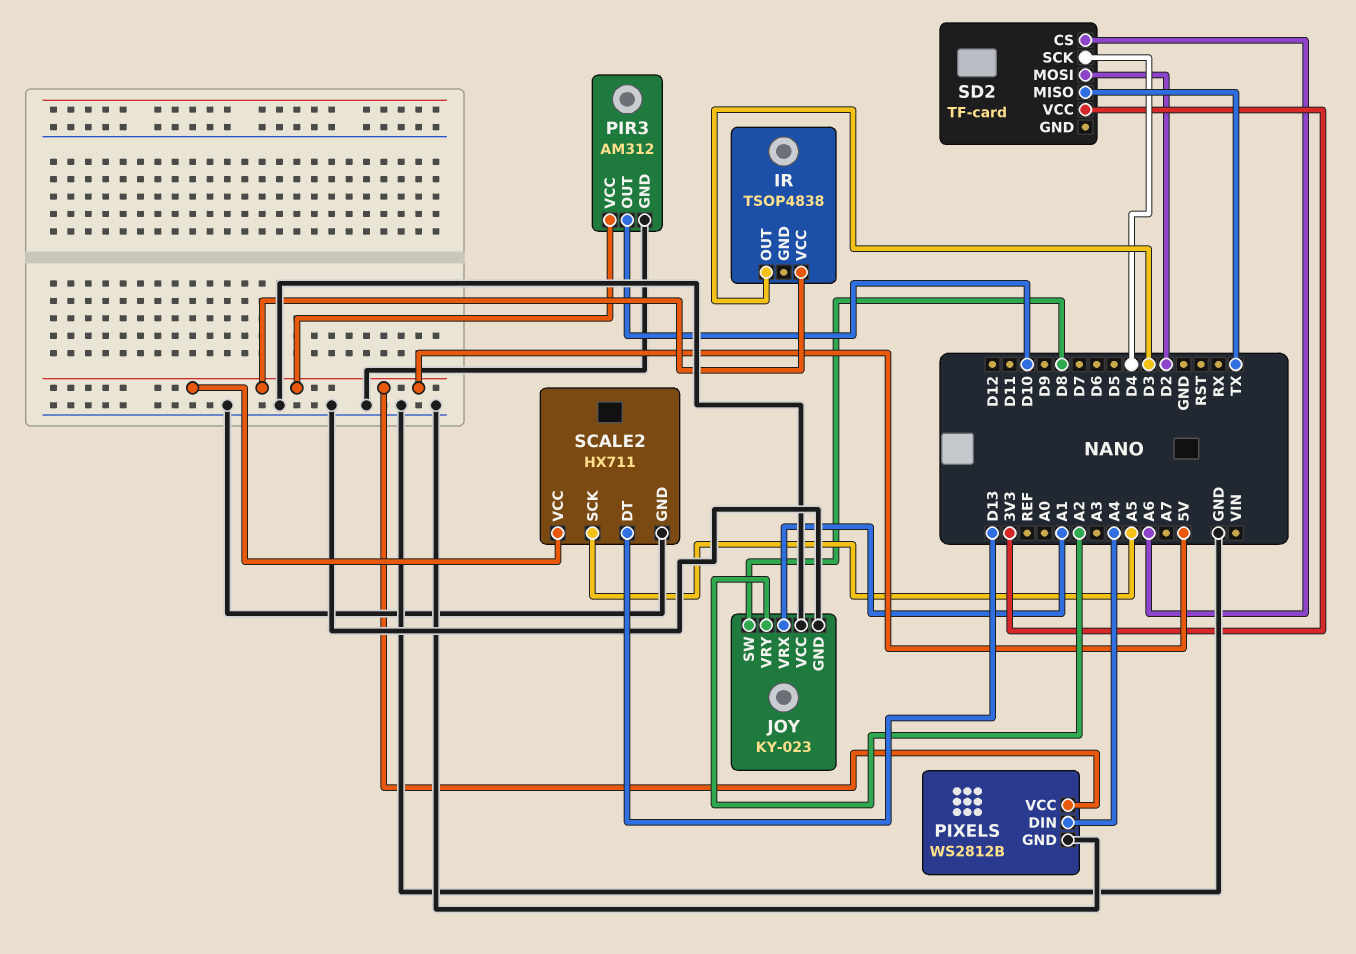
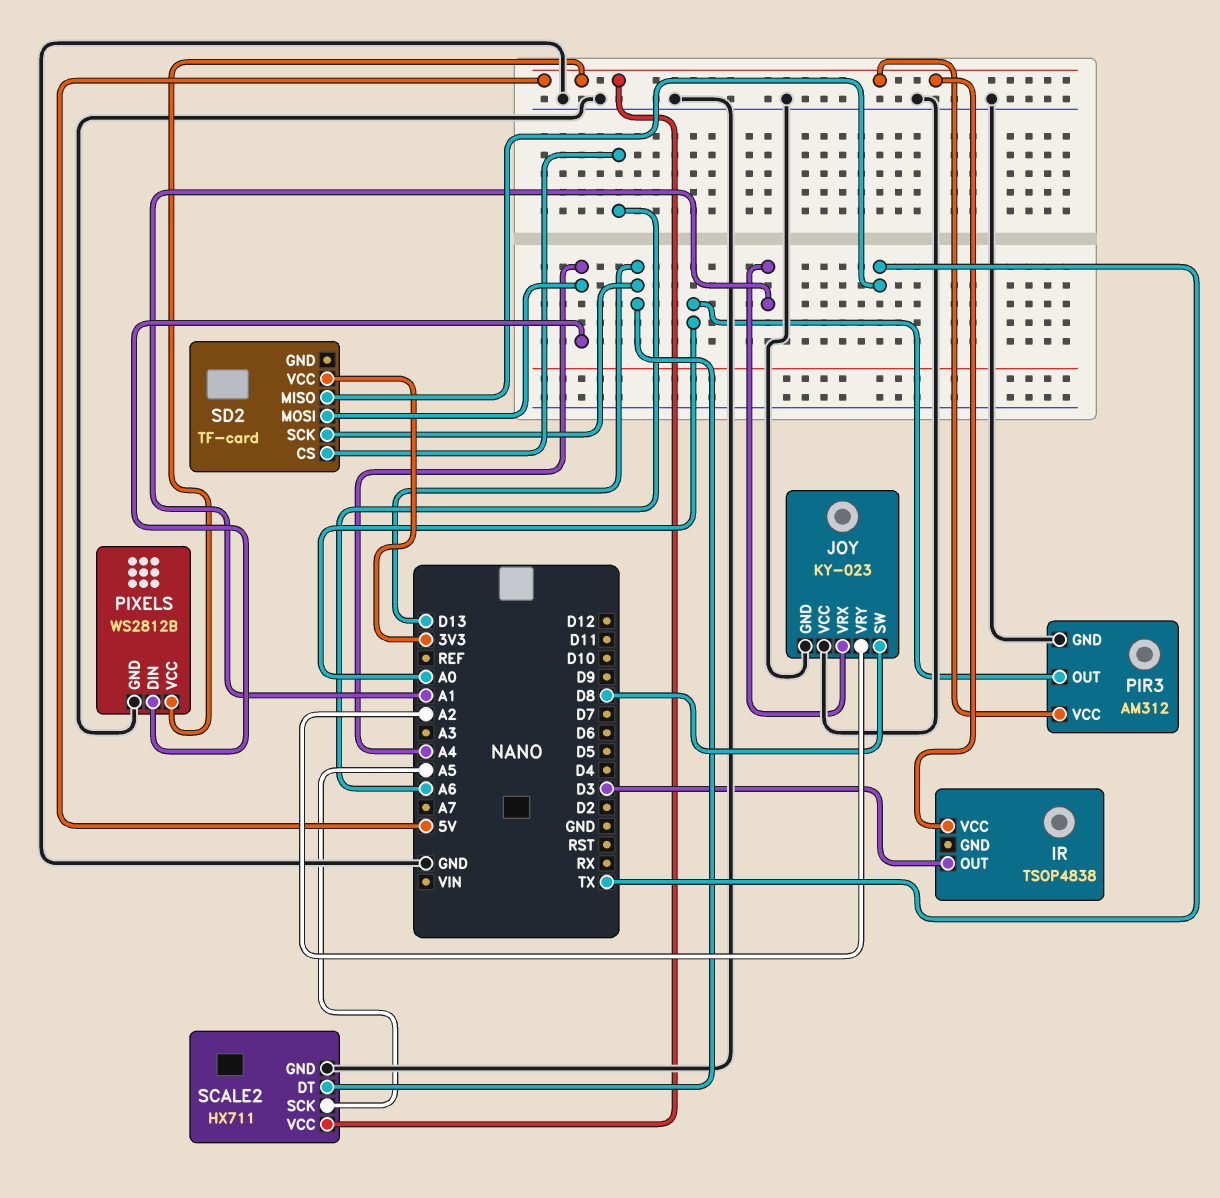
PIR3 pin OUT: D10 -> A0
SD2 pin MOSI: D2 -> A4
SD2 pin SCK: D4 -> D13

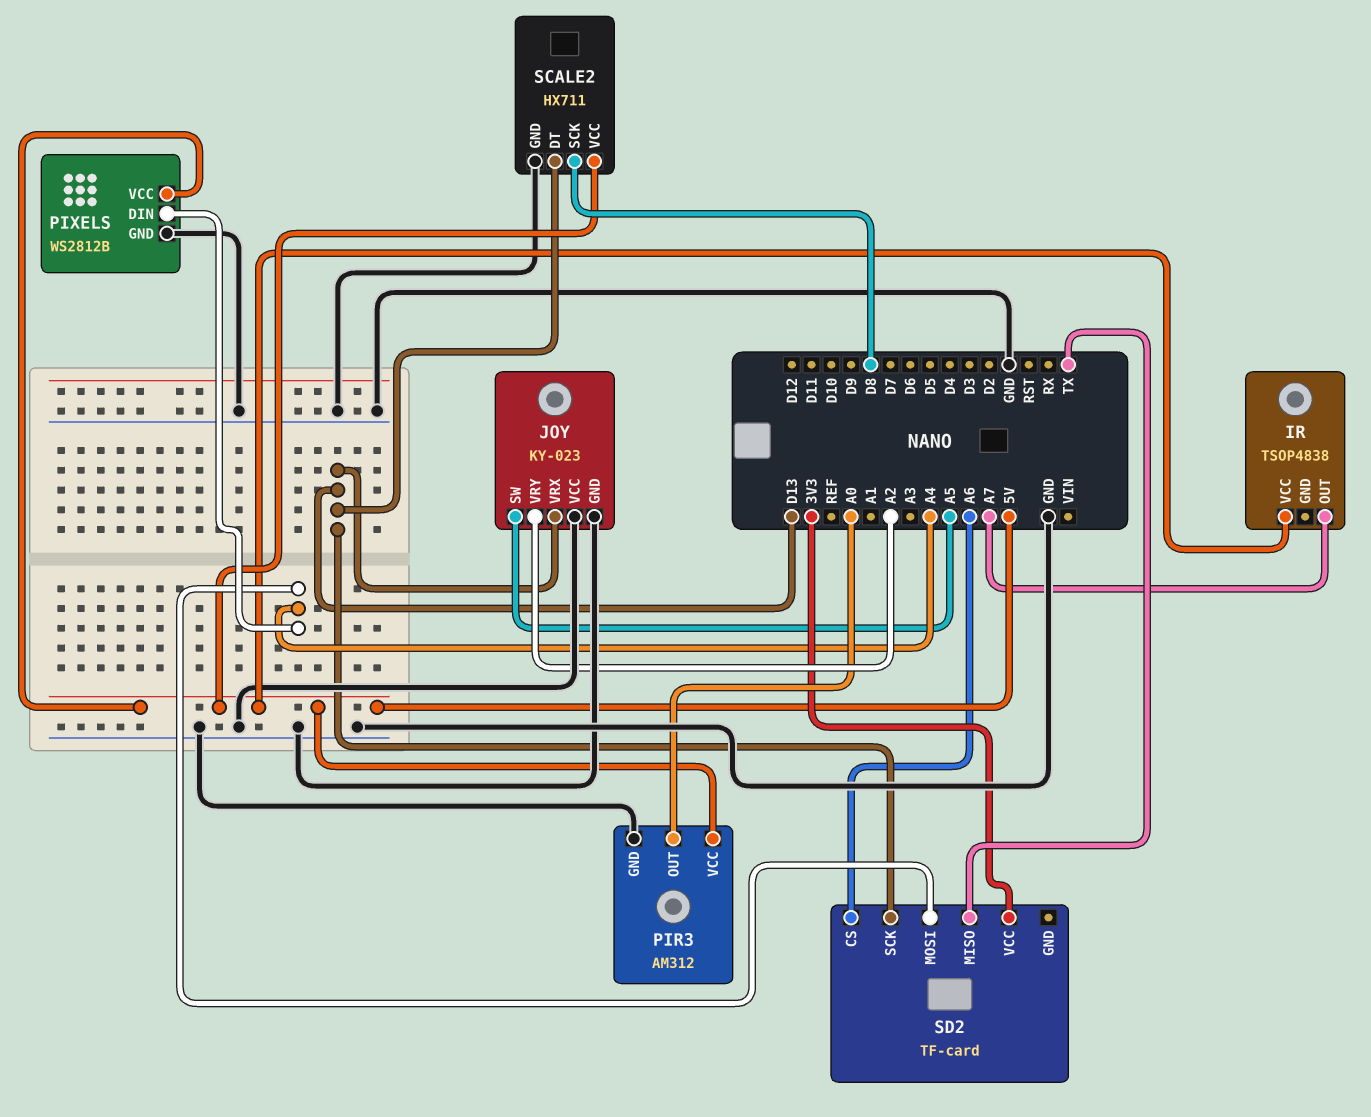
IR pin OUT: D3 -> A7
JOY pin SW: D8 -> A5
JOY pin VRX: A1 -> D13
SCALE2 pin SCK: A5 -> D8

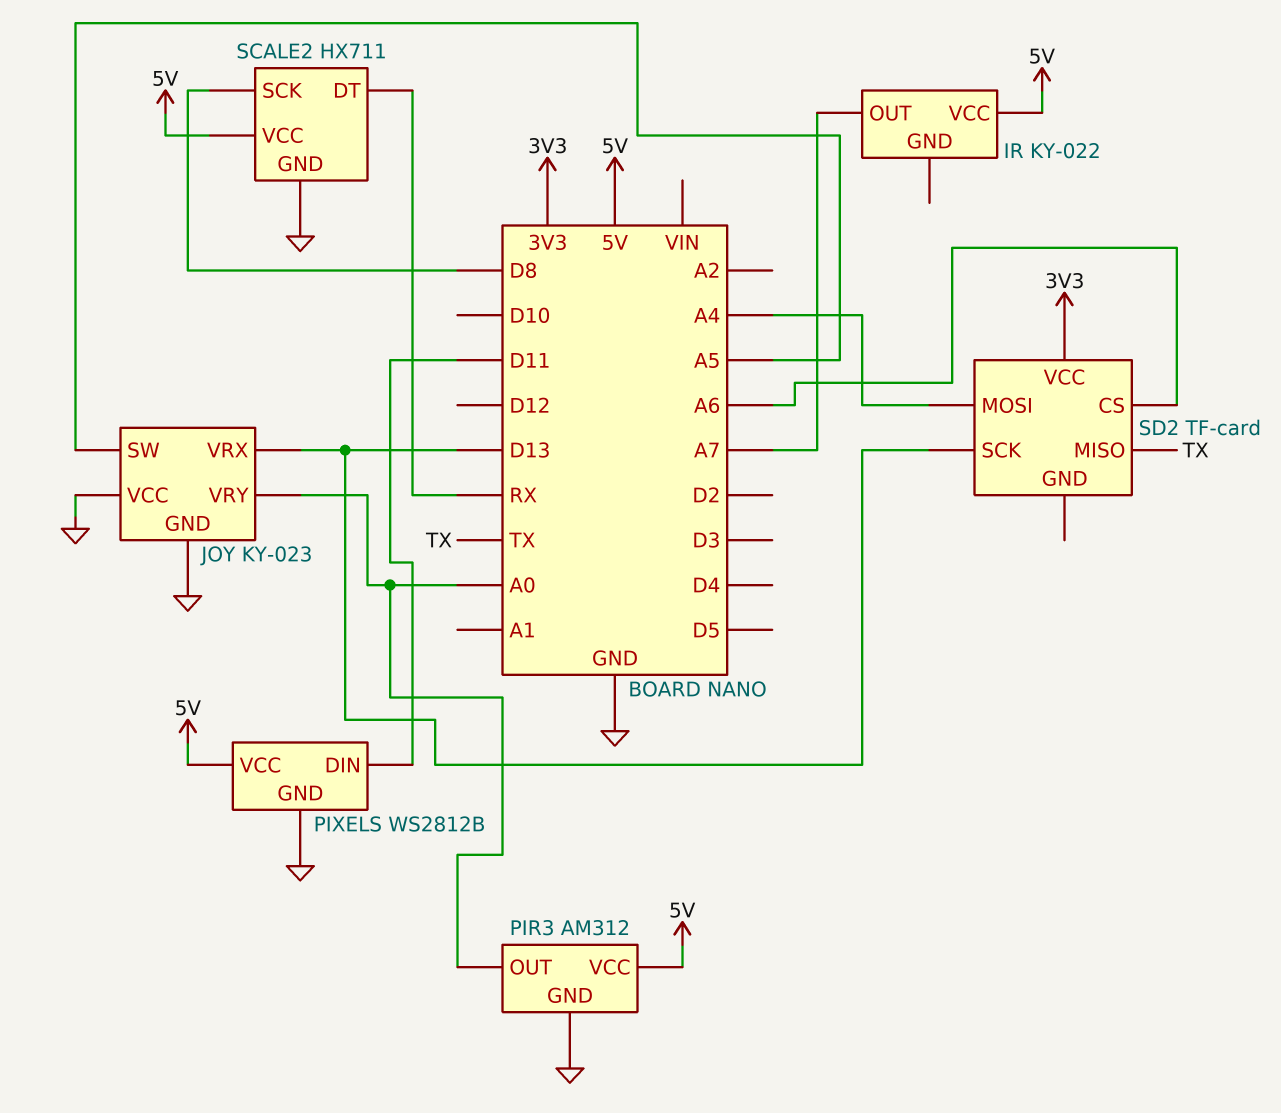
IR: TSOP4838 -> KY-022
JOY pin VRY: A2 -> A0
PIXELS pin DIN: A4 -> D11
SCALE2 pin DT: D13 -> RX

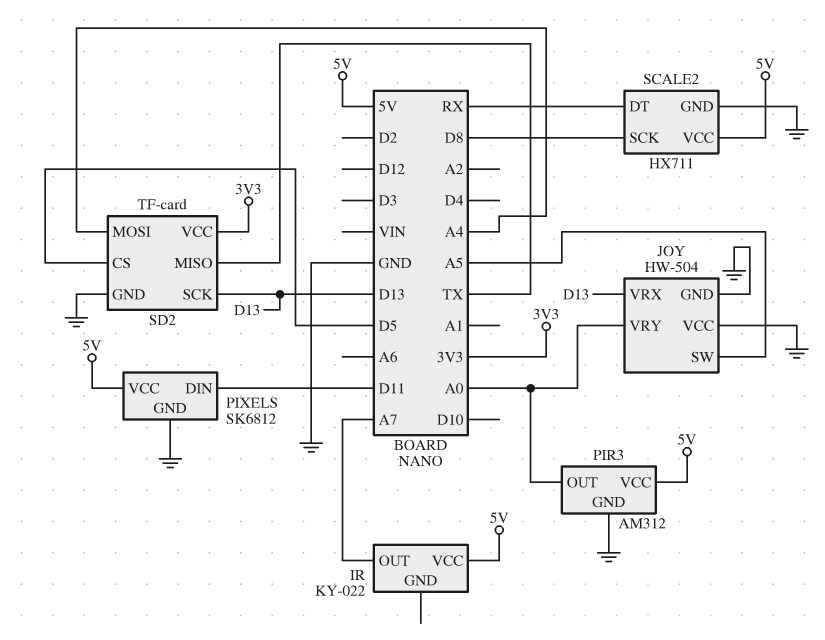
JOY: KY-023 -> HW-504
PIXELS: WS2812B -> SK6812
SD2 pin CS: A6 -> D5
SD2 pin GND: none -> GND

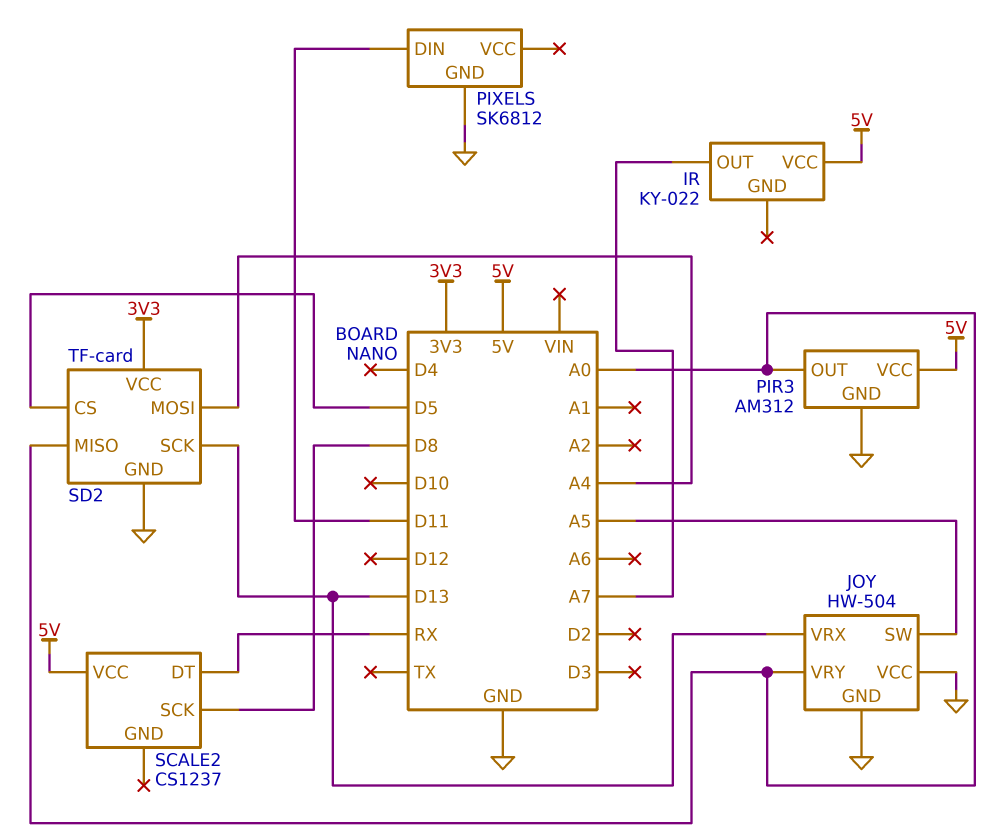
PIXELS pin VCC: 5V -> none
SCALE2: HX711 -> CS1237
SCALE2 pin GND: GND -> none
SD2 pin MISO: TX -> A0

